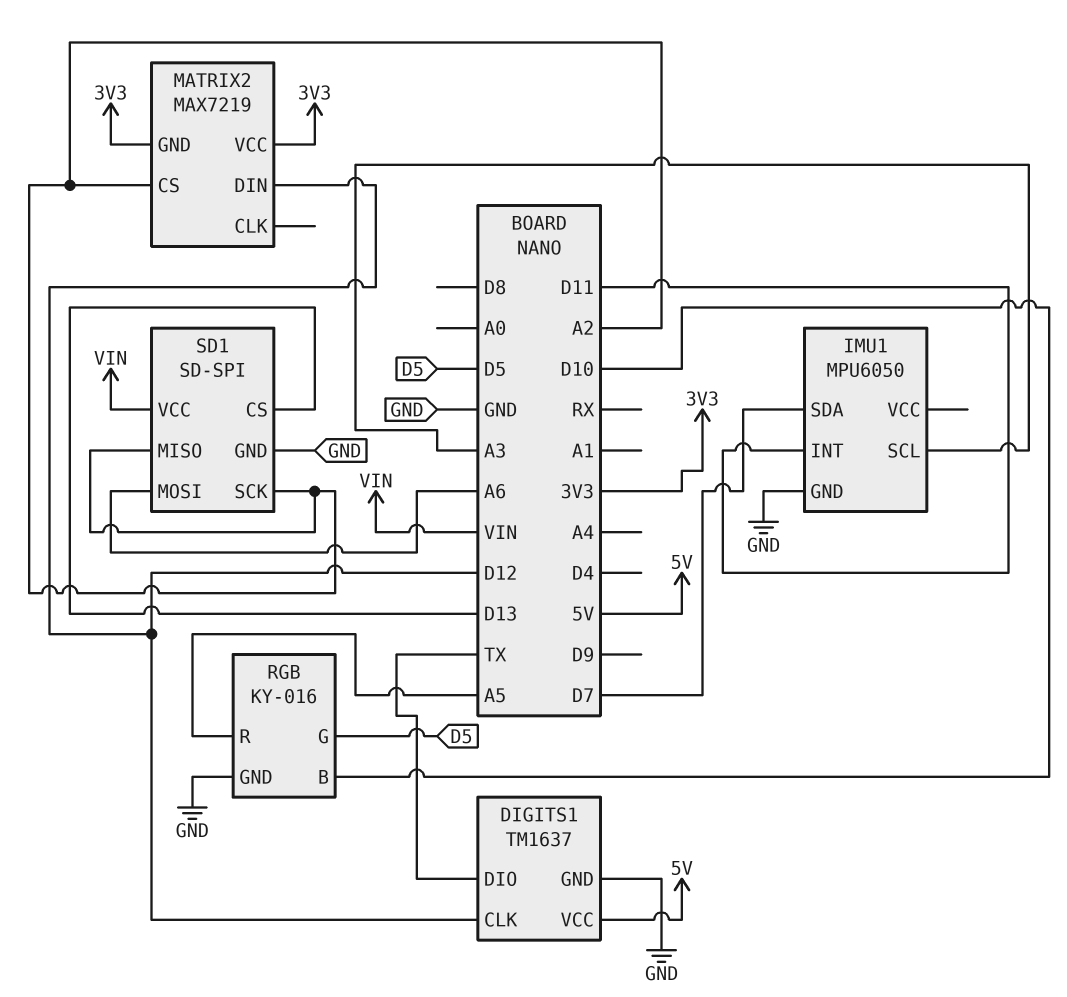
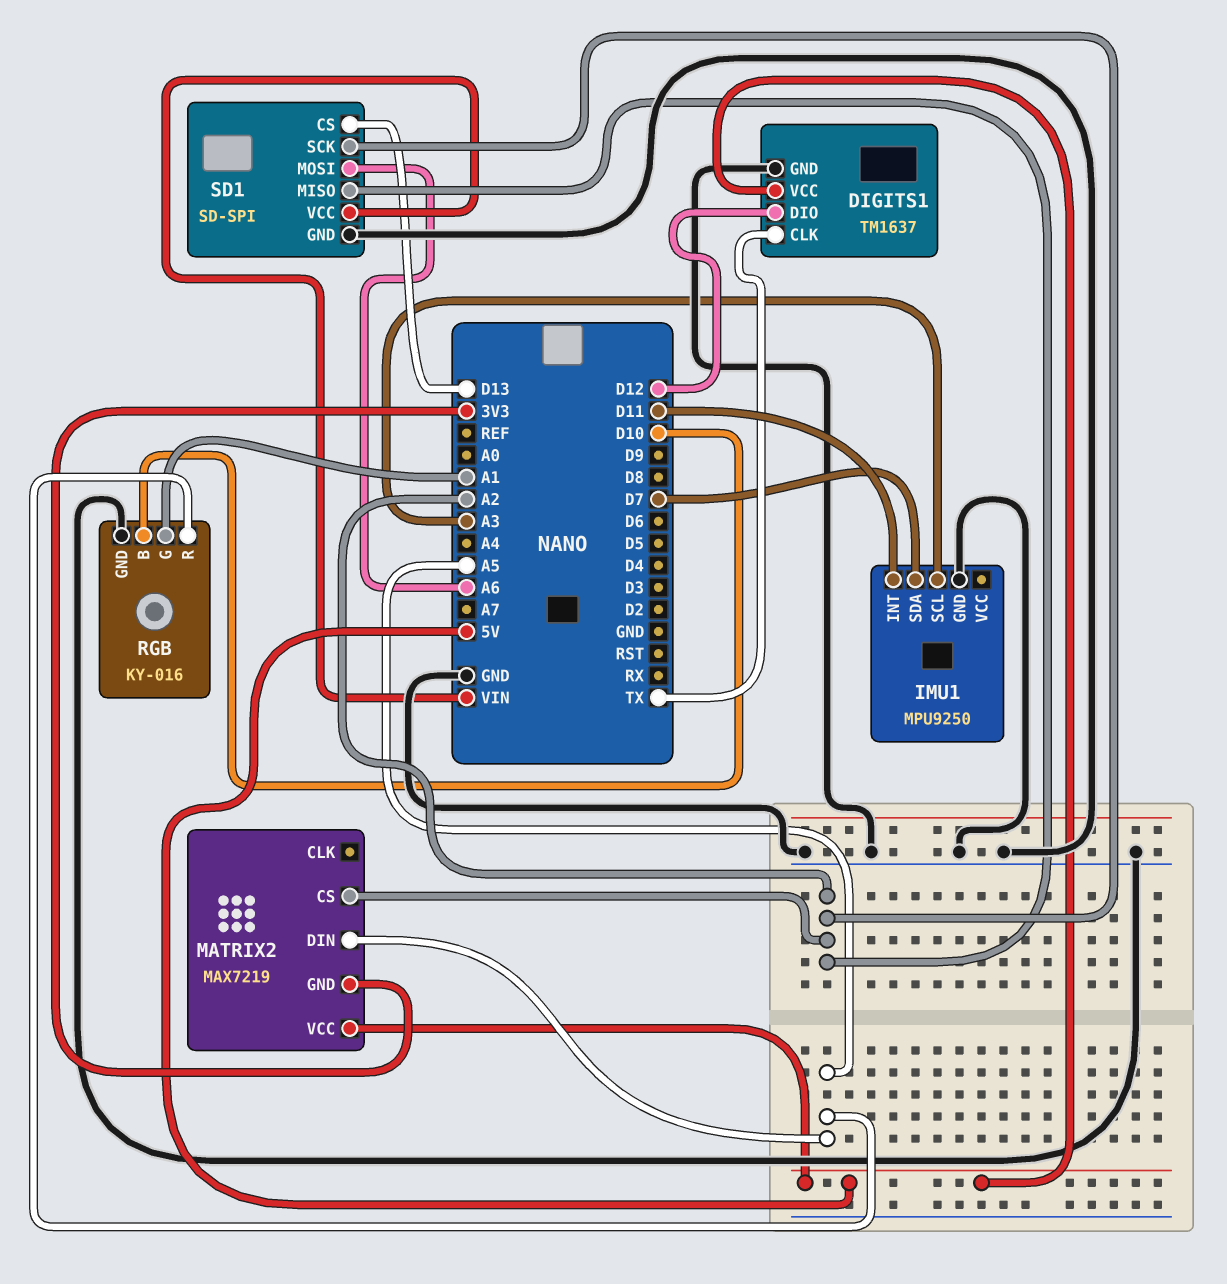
DIGITS1 pin CLK: D12 -> TX
DIGITS1 pin DIO: TX -> D12
IMU1: MPU6050 -> MPU9250
MATRIX2 pin DIN: D12 -> A5
MATRIX2 pin VCC: 3V3 -> 5V
RGB pin G: D5 -> A1

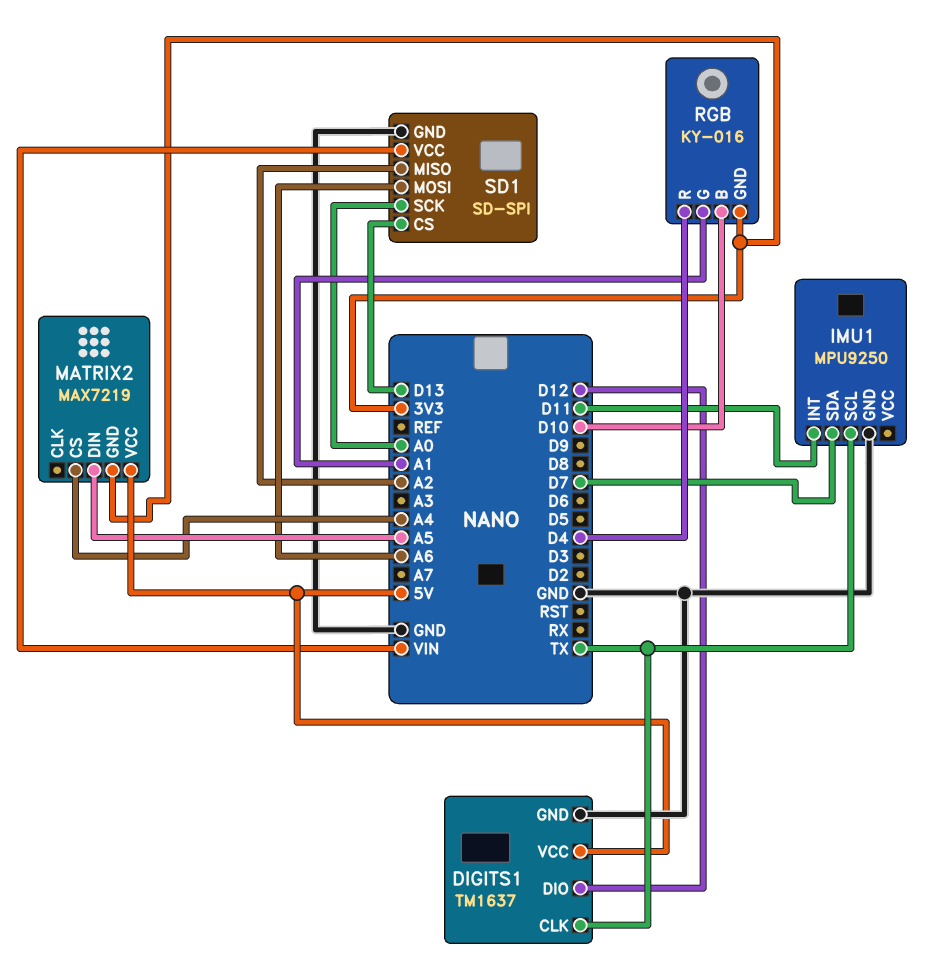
IMU1 pin SCL: A3 -> TX
MATRIX2 pin CS: A2 -> A4
RGB pin GND: GND -> 3V3
RGB pin R: A5 -> D4
SD1 pin SCK: A2 -> A0

